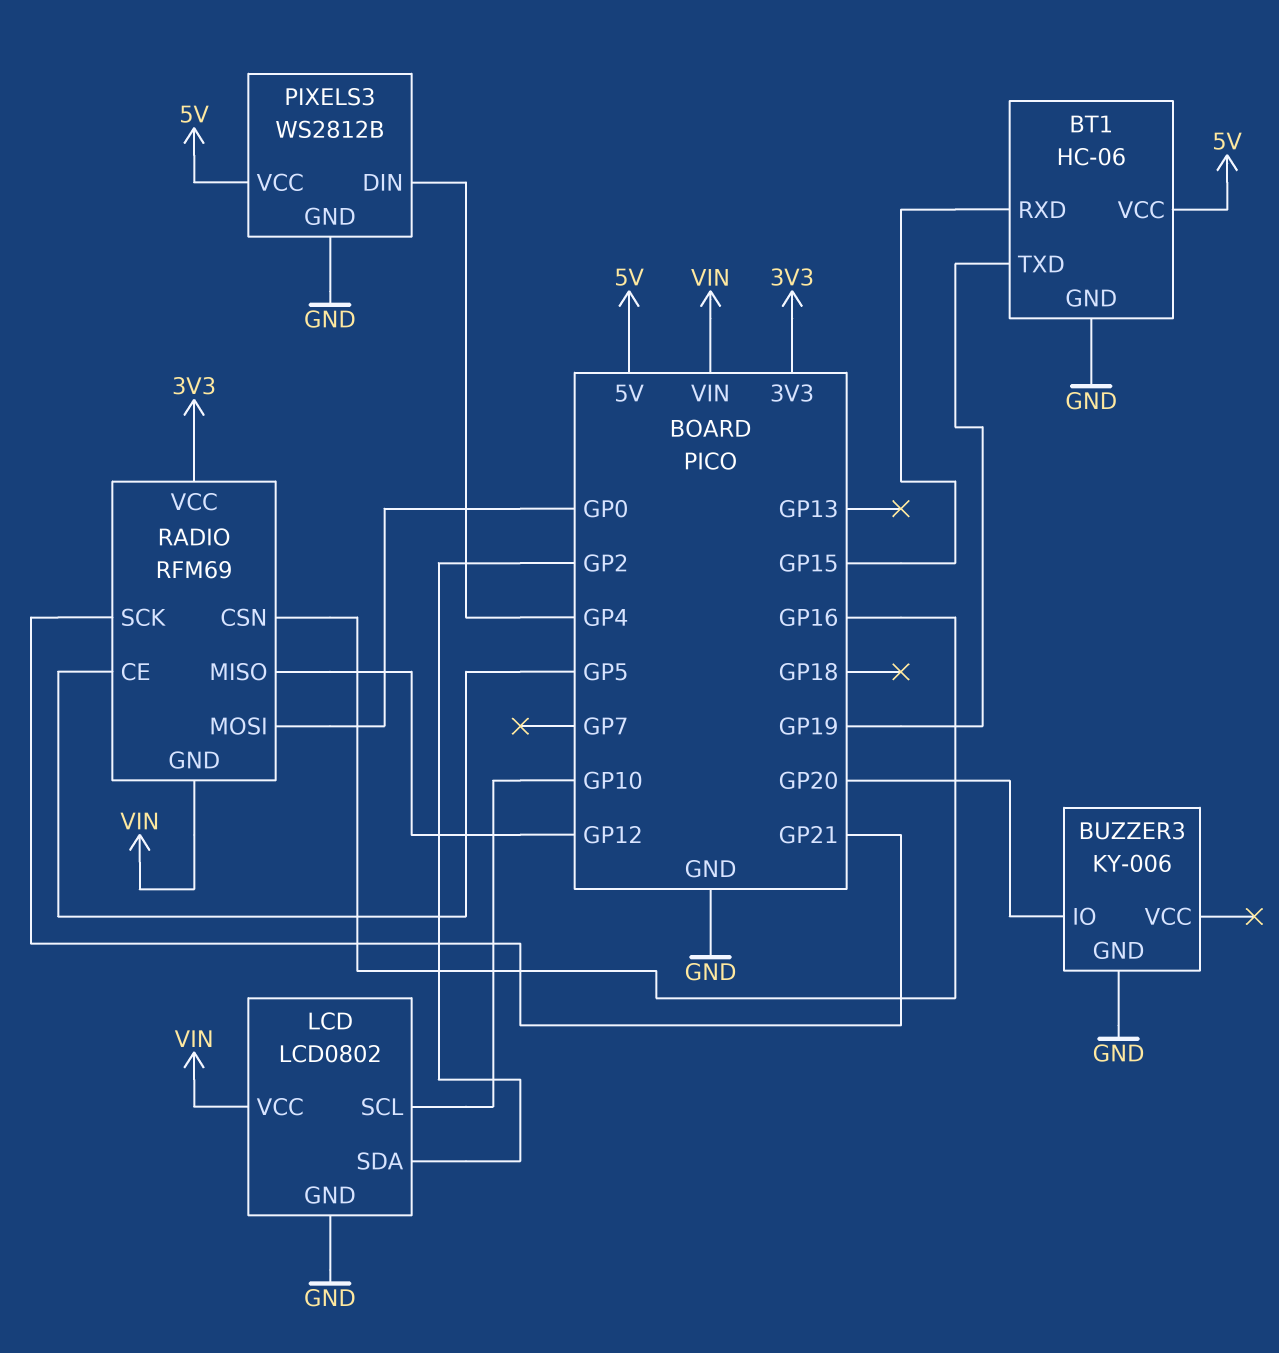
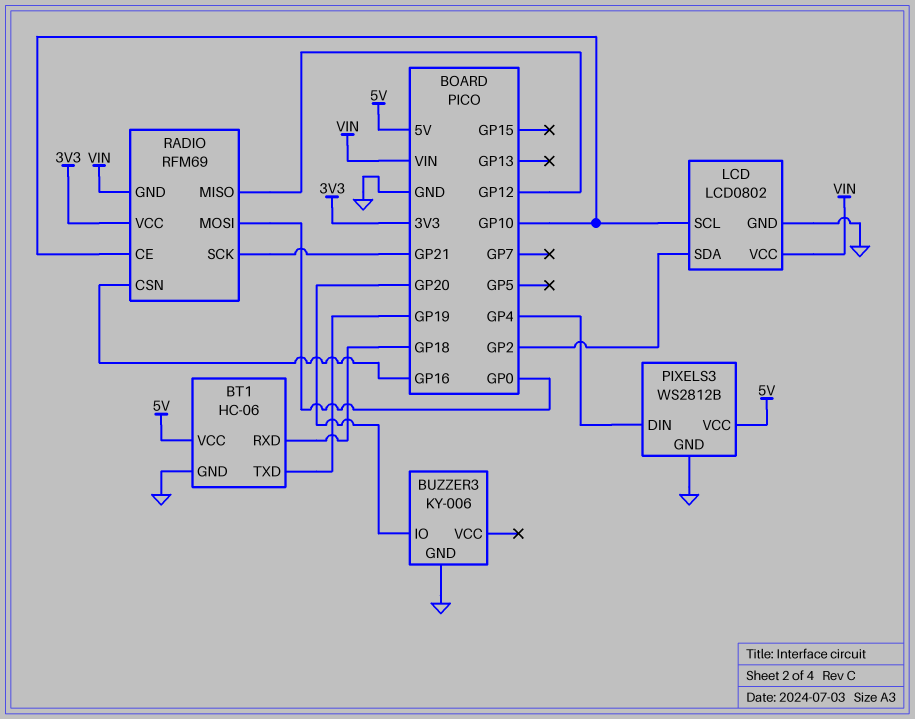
BT1 pin RXD: GP15 -> GP18
RADIO pin CE: GP5 -> GP10

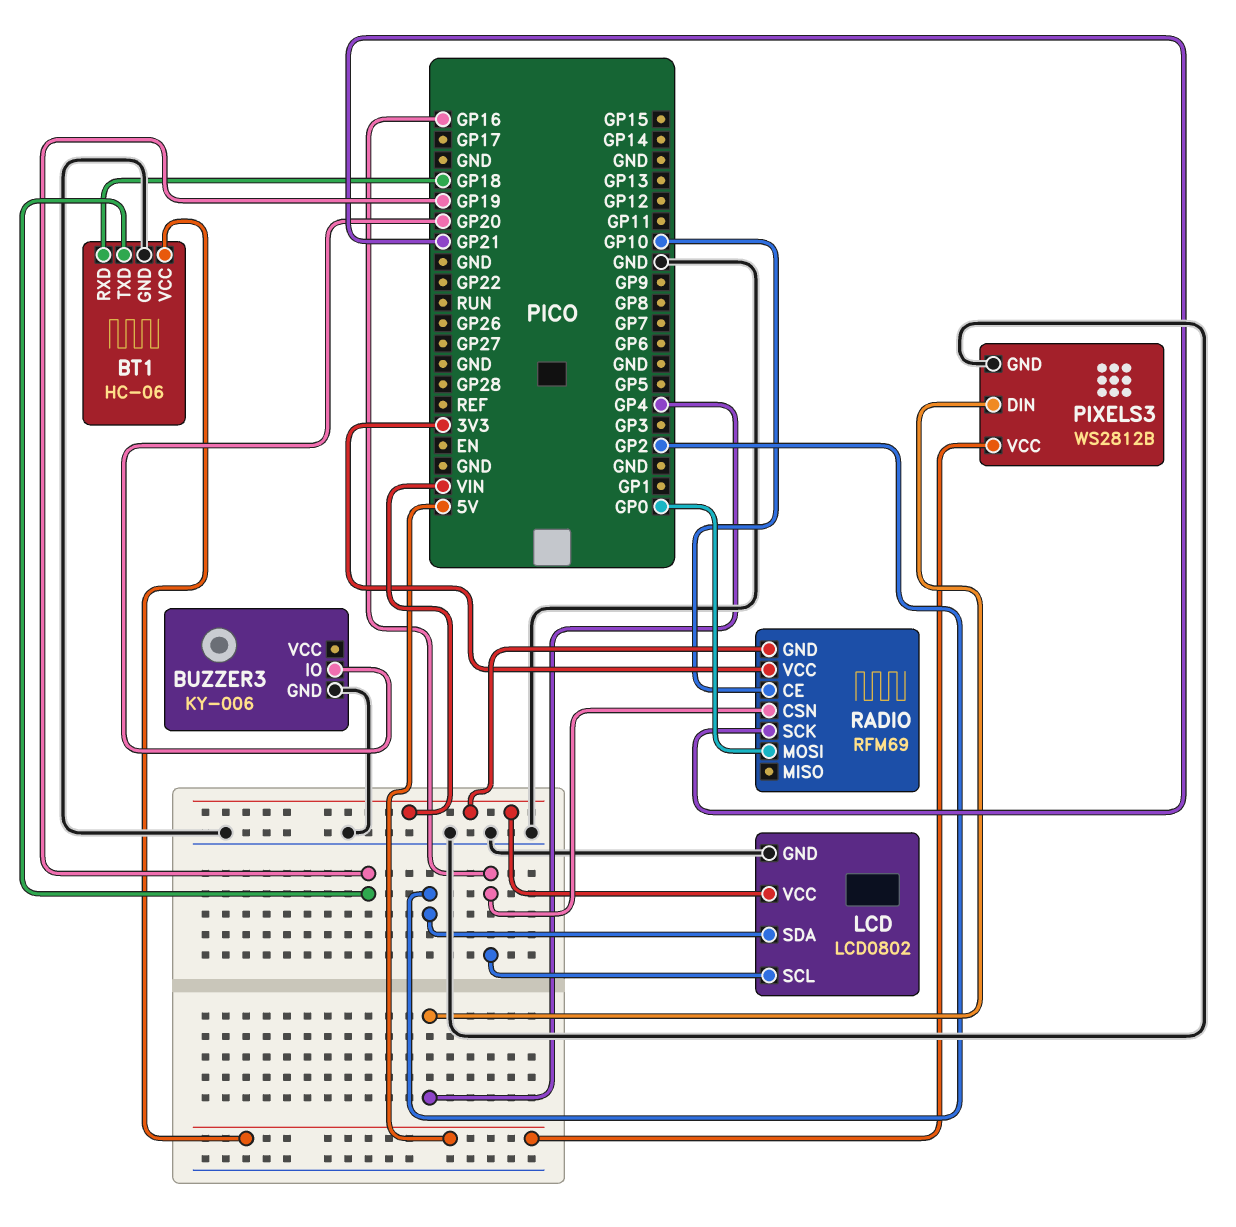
LCD pin SCL: GP10 -> GP16
RADIO pin MISO: GP12 -> none

